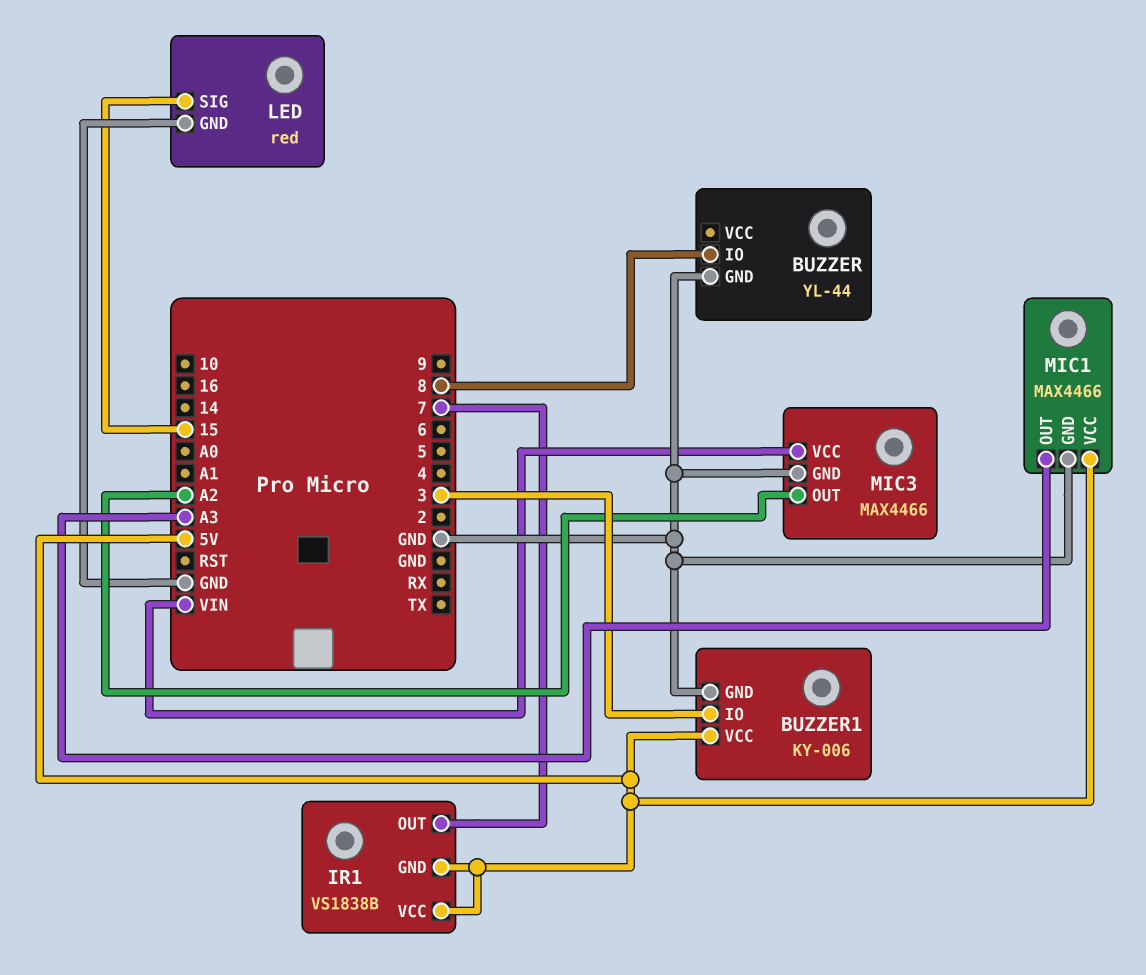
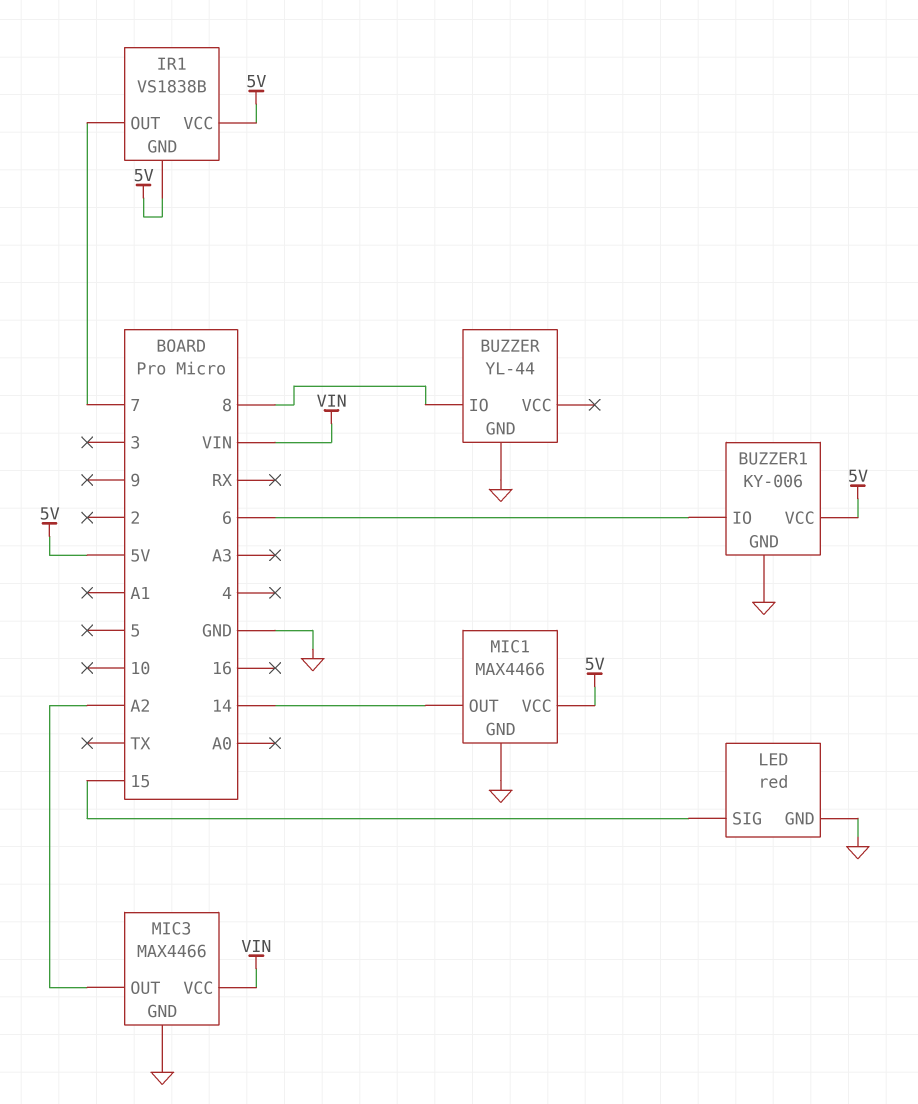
BUZZER1 pin IO: 3 -> 6
MIC1 pin OUT: A3 -> 14

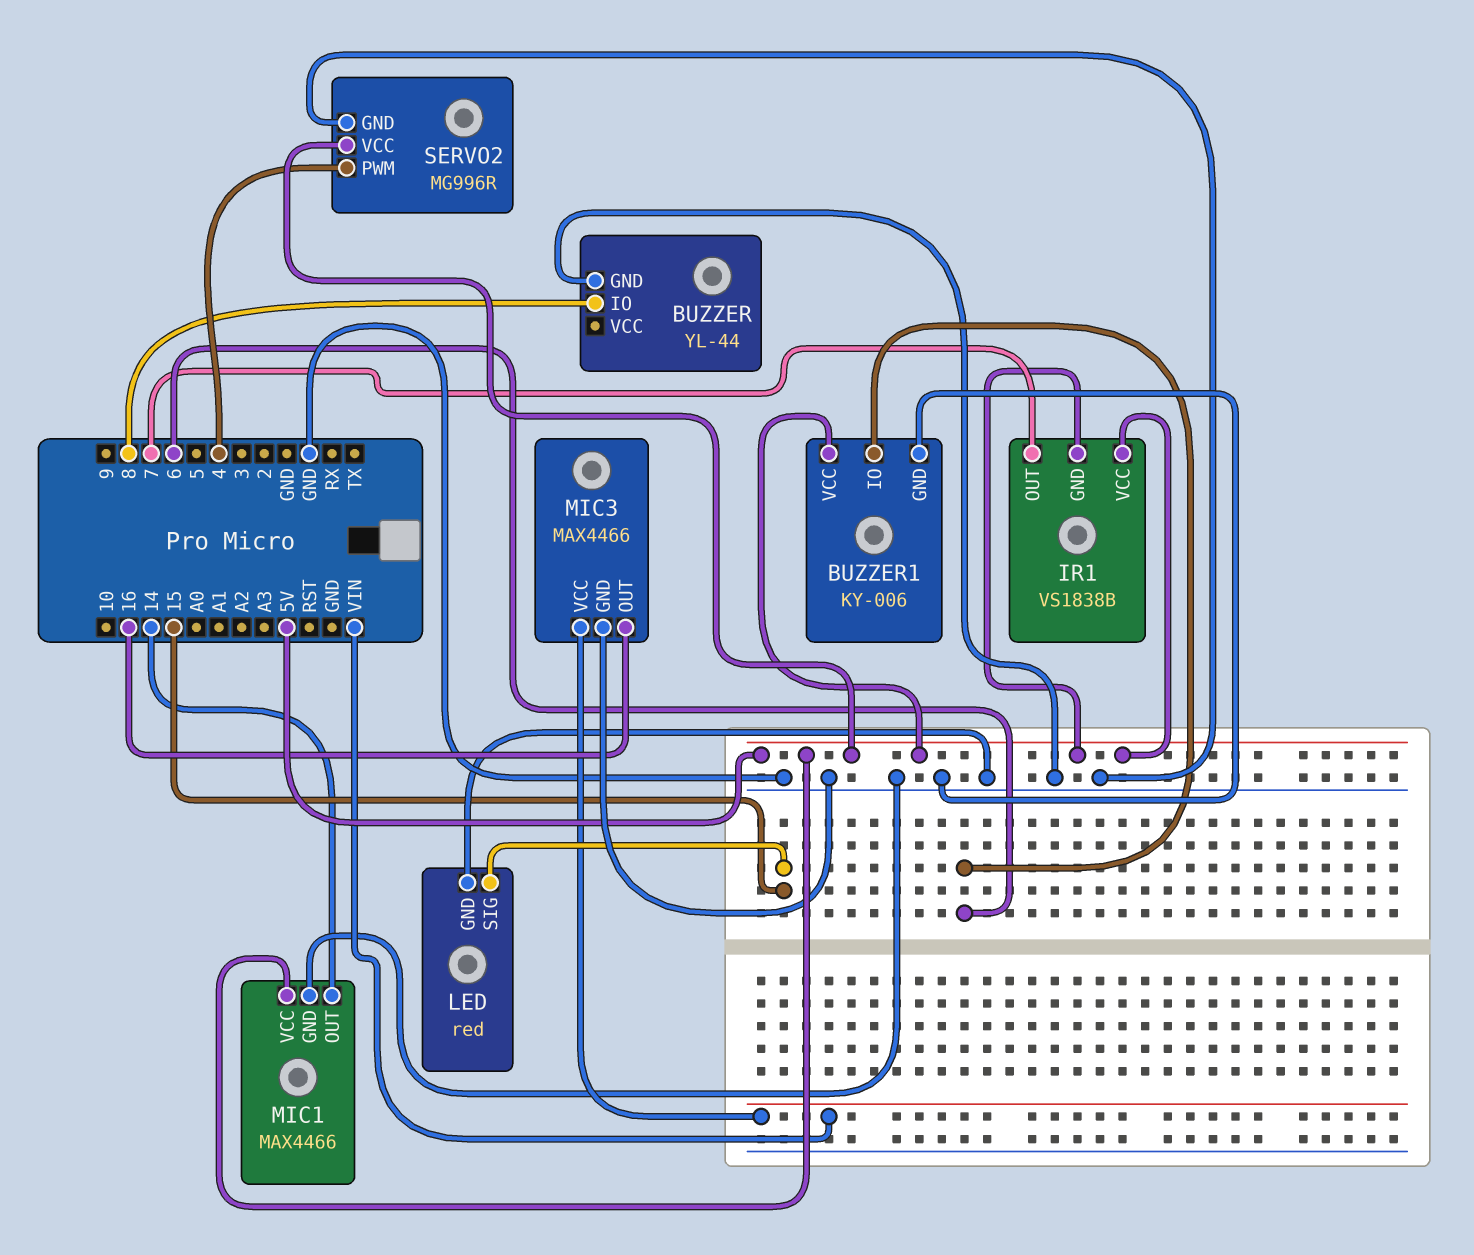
MIC3 pin OUT: A2 -> 16
SERVO2: none -> MG996R
SERVO2 pin GND: none -> GND
SERVO2 pin PWM: none -> 4
SERVO2 pin VCC: none -> 5V

